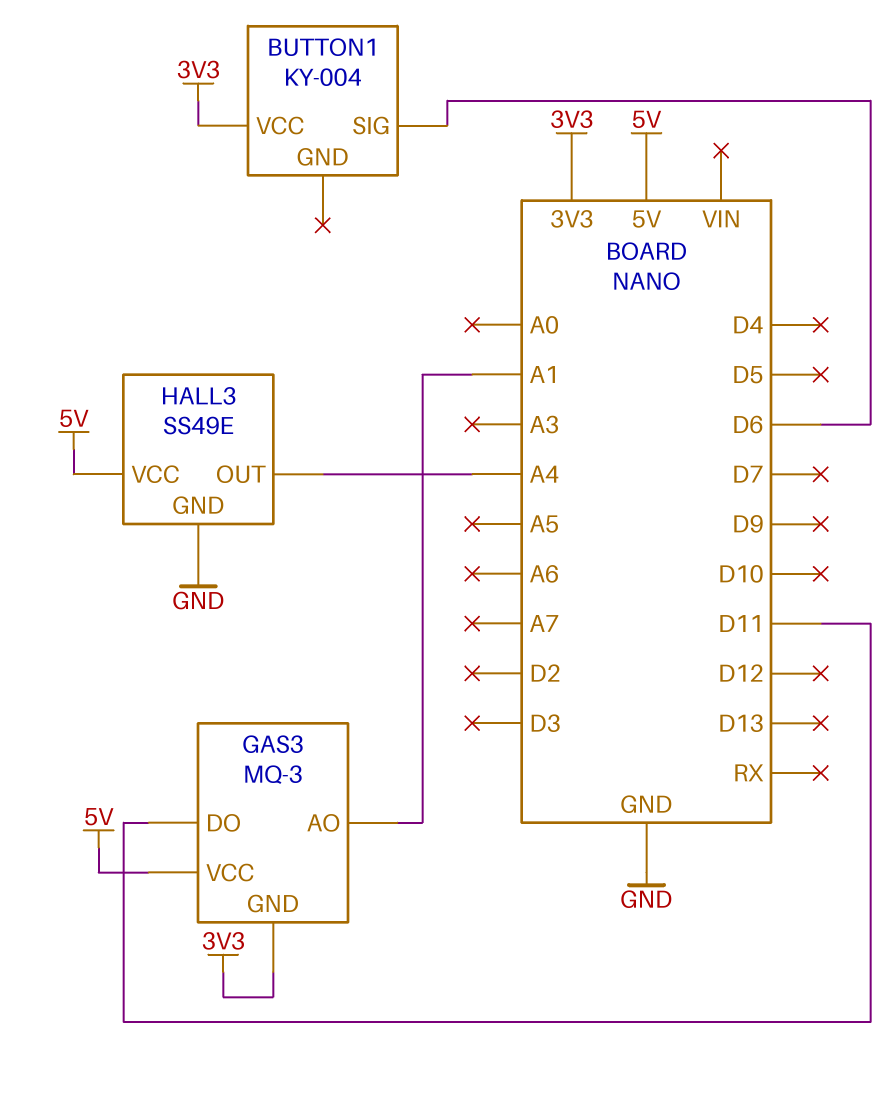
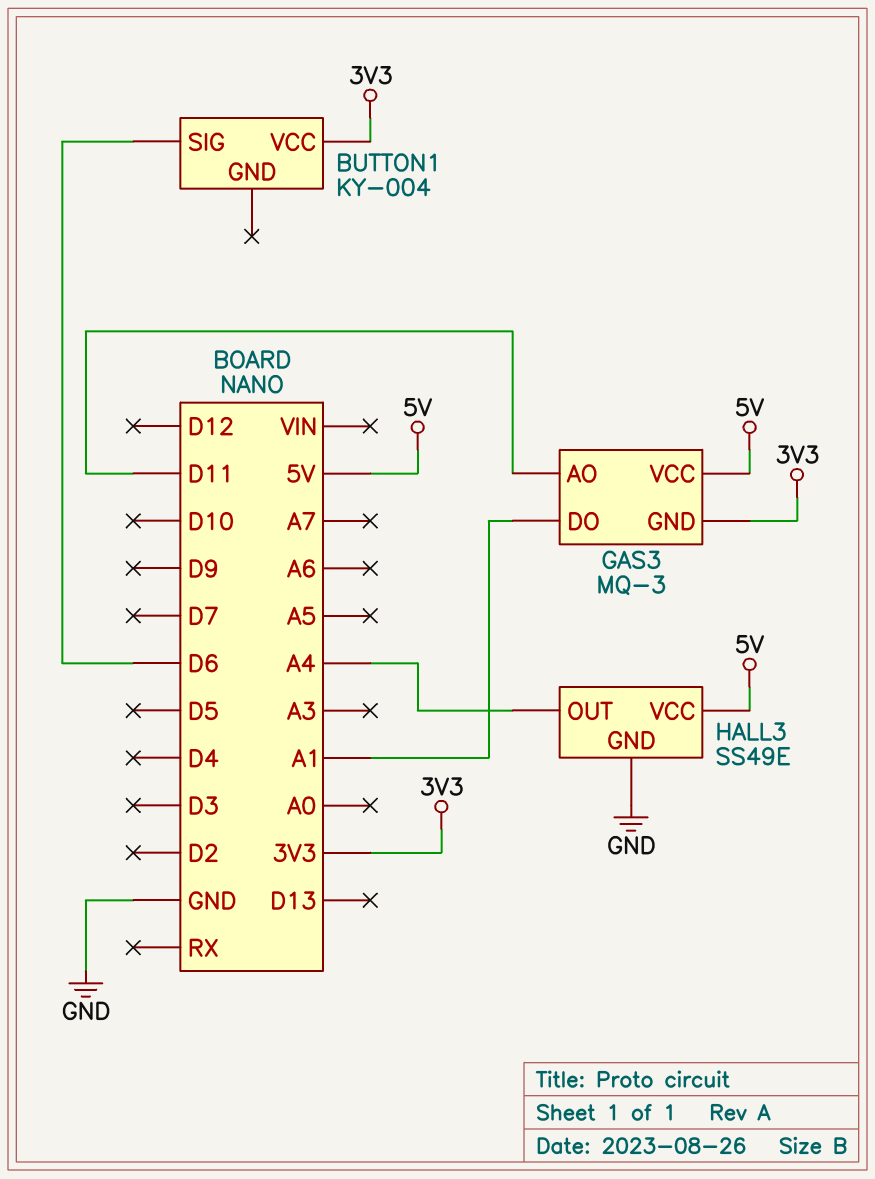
GAS3 pin AO: A1 -> D11
GAS3 pin DO: D11 -> A1

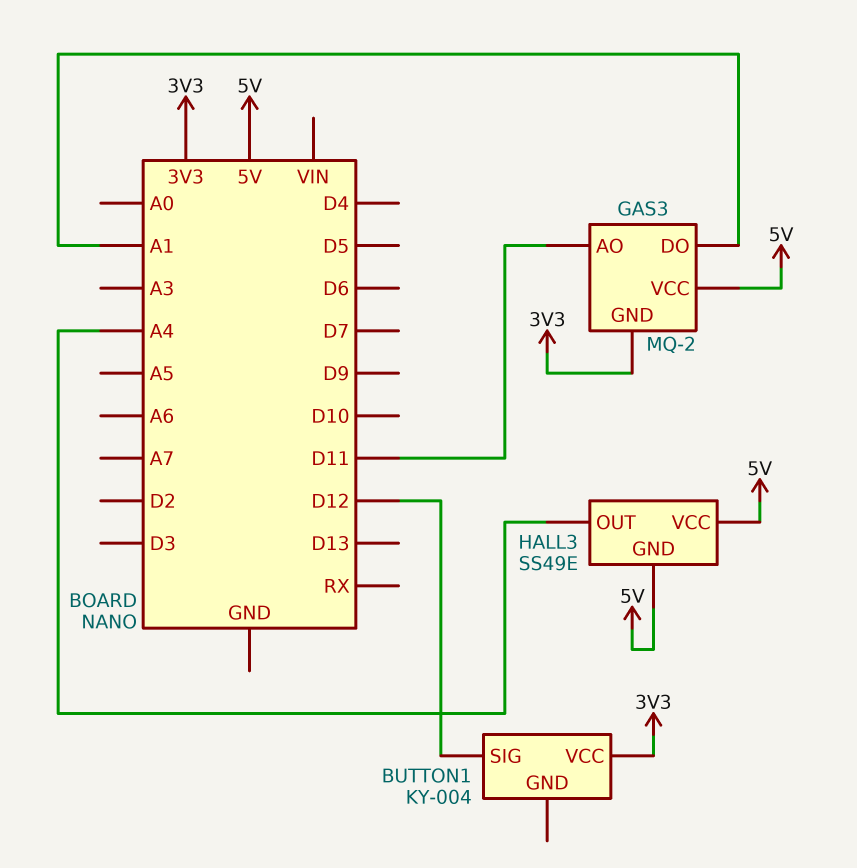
BUTTON1 pin SIG: D6 -> D12
GAS3: MQ-3 -> MQ-2
HALL3 pin GND: GND -> 5V

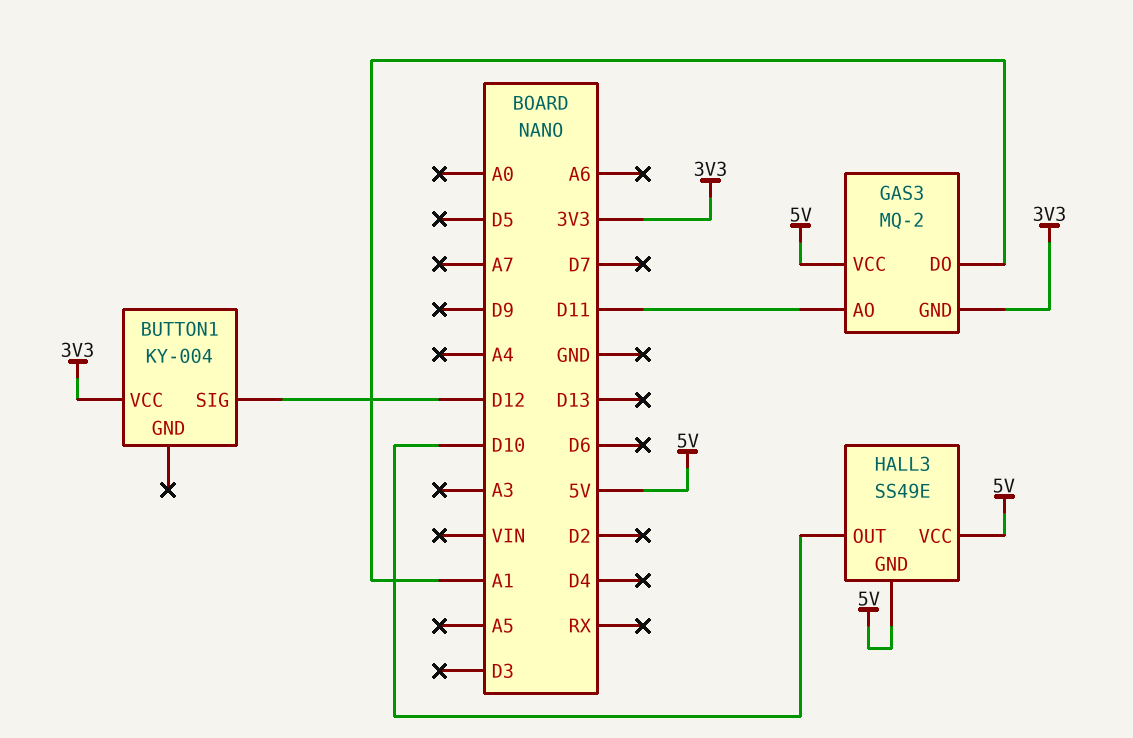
HALL3 pin OUT: A4 -> D10

